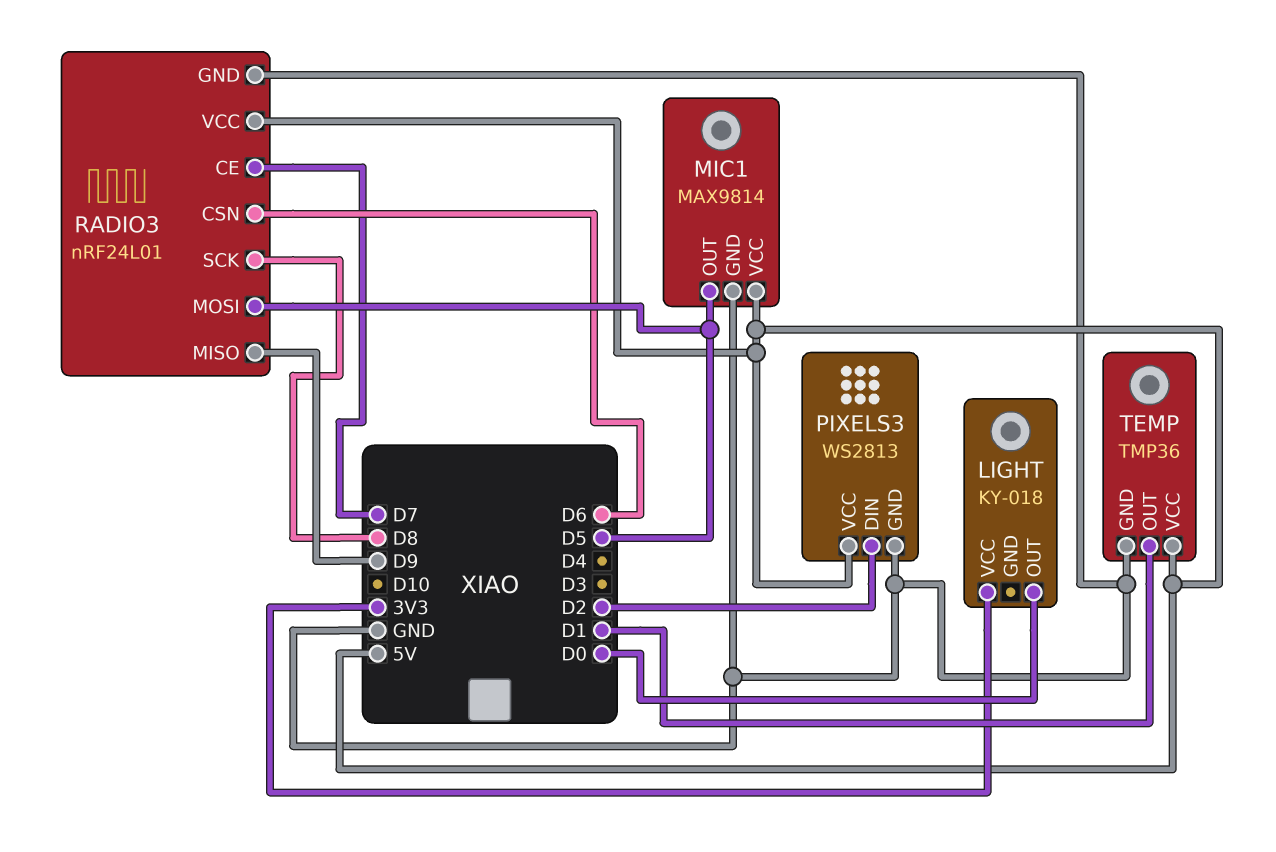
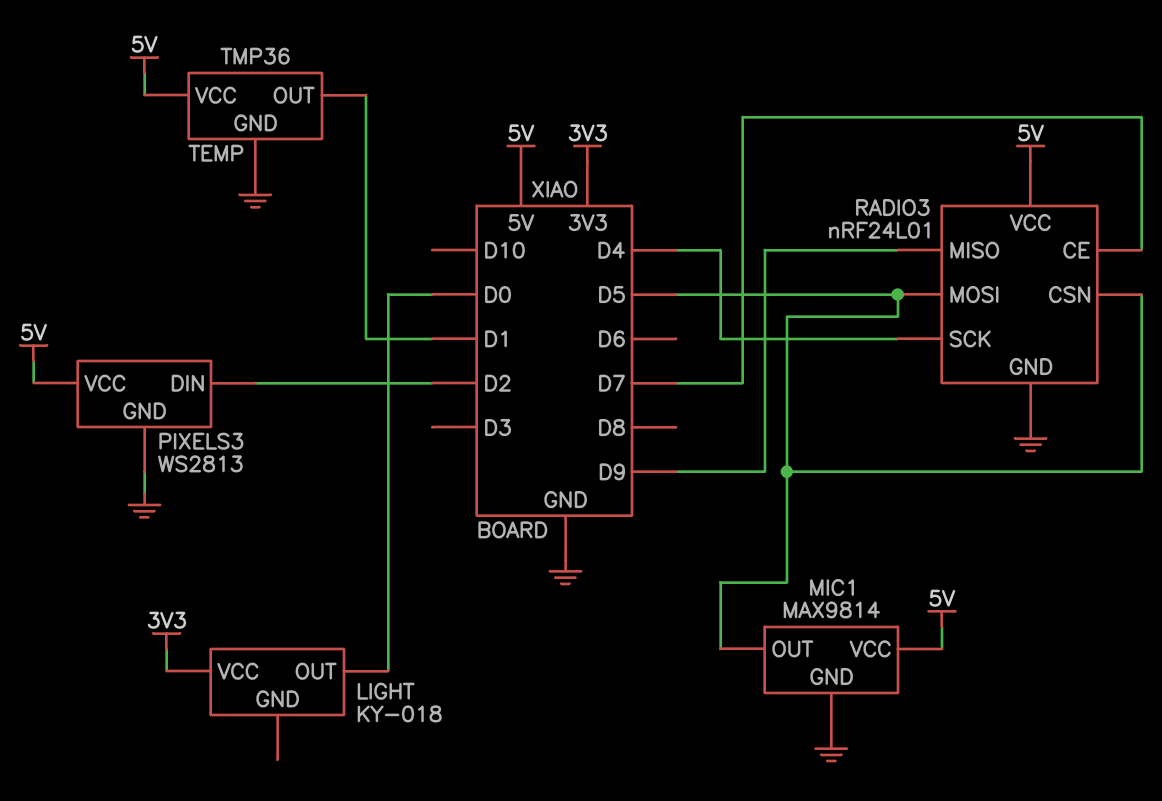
RADIO3 pin CSN: D6 -> D5
RADIO3 pin SCK: D8 -> D4

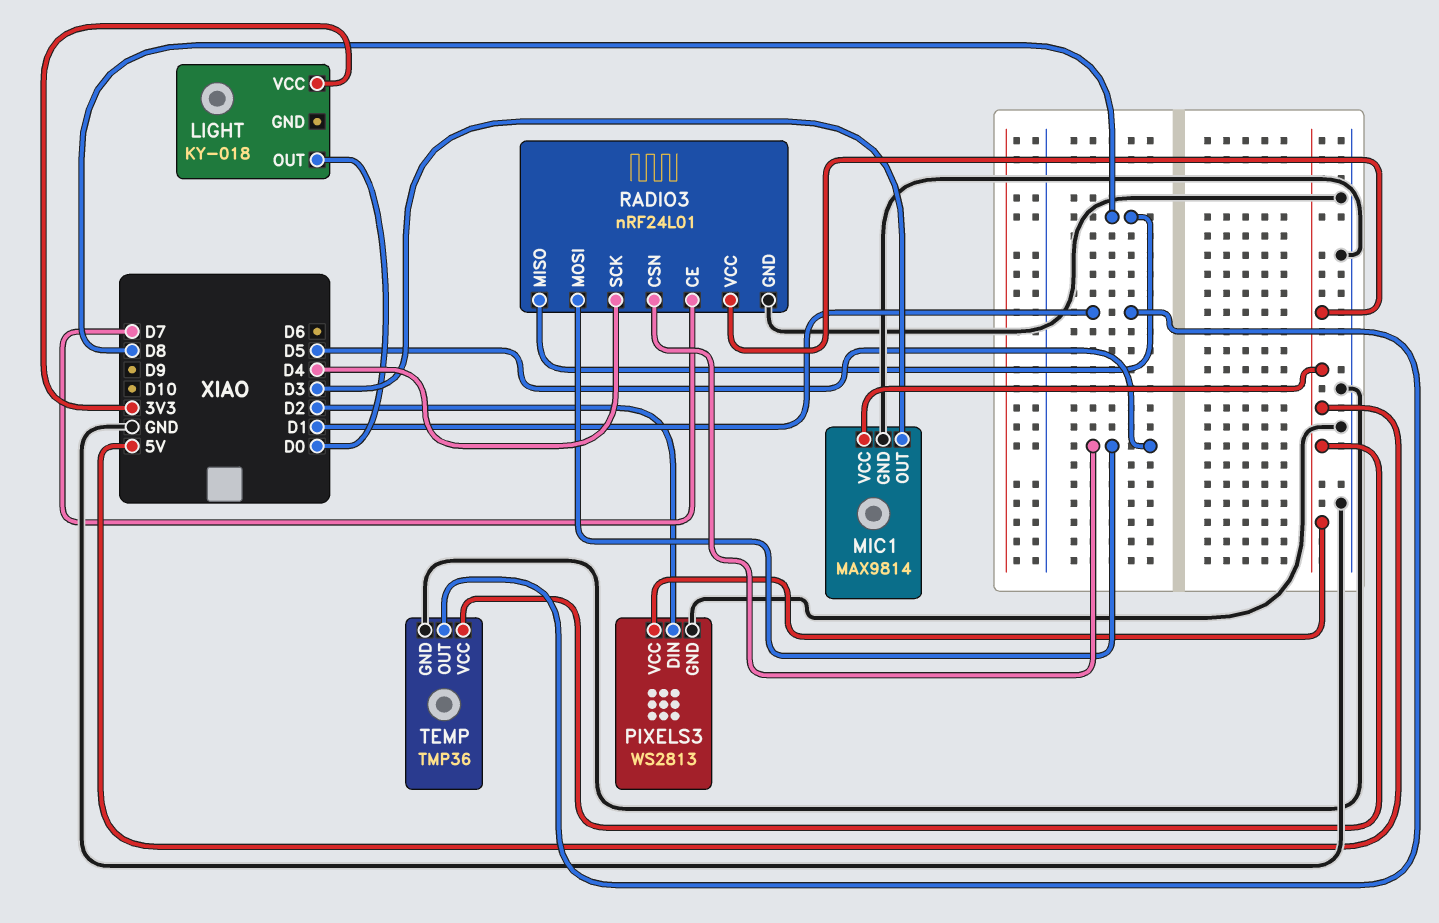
MIC1 pin OUT: D5 -> D3
RADIO3 pin MISO: D9 -> D8

